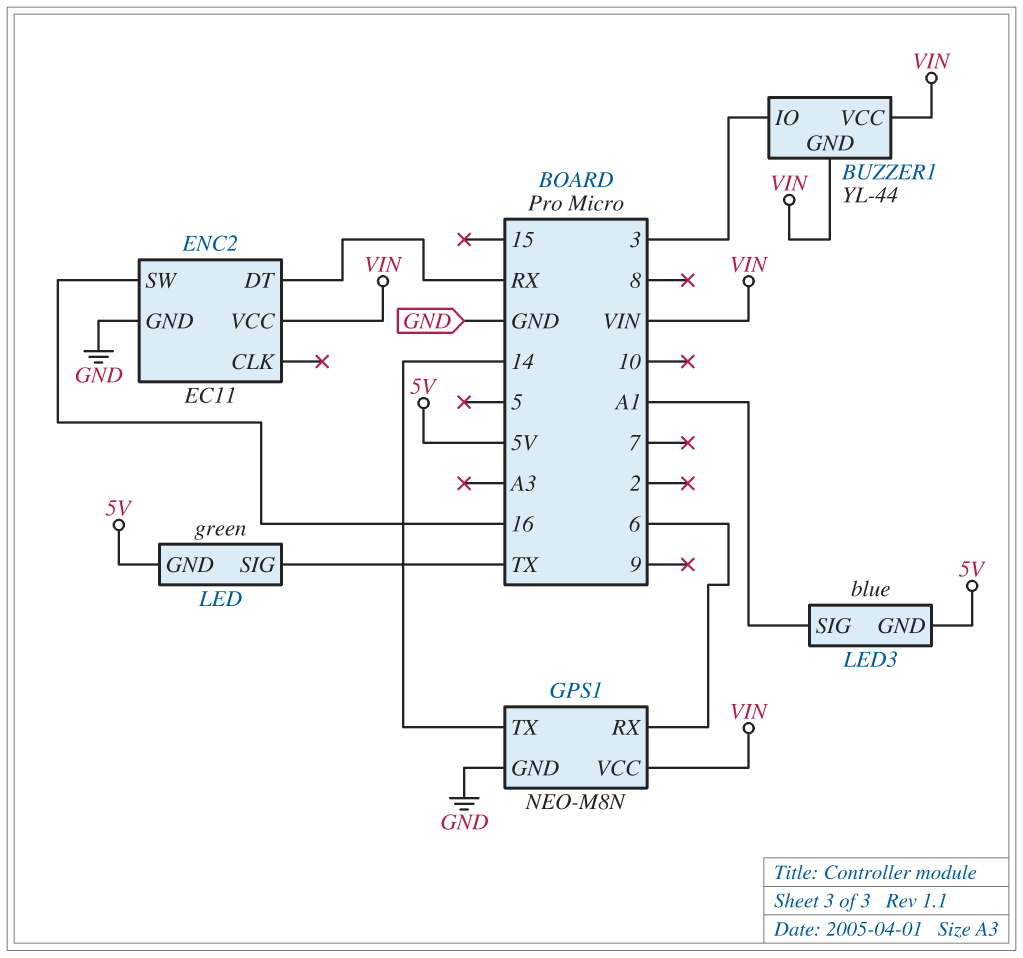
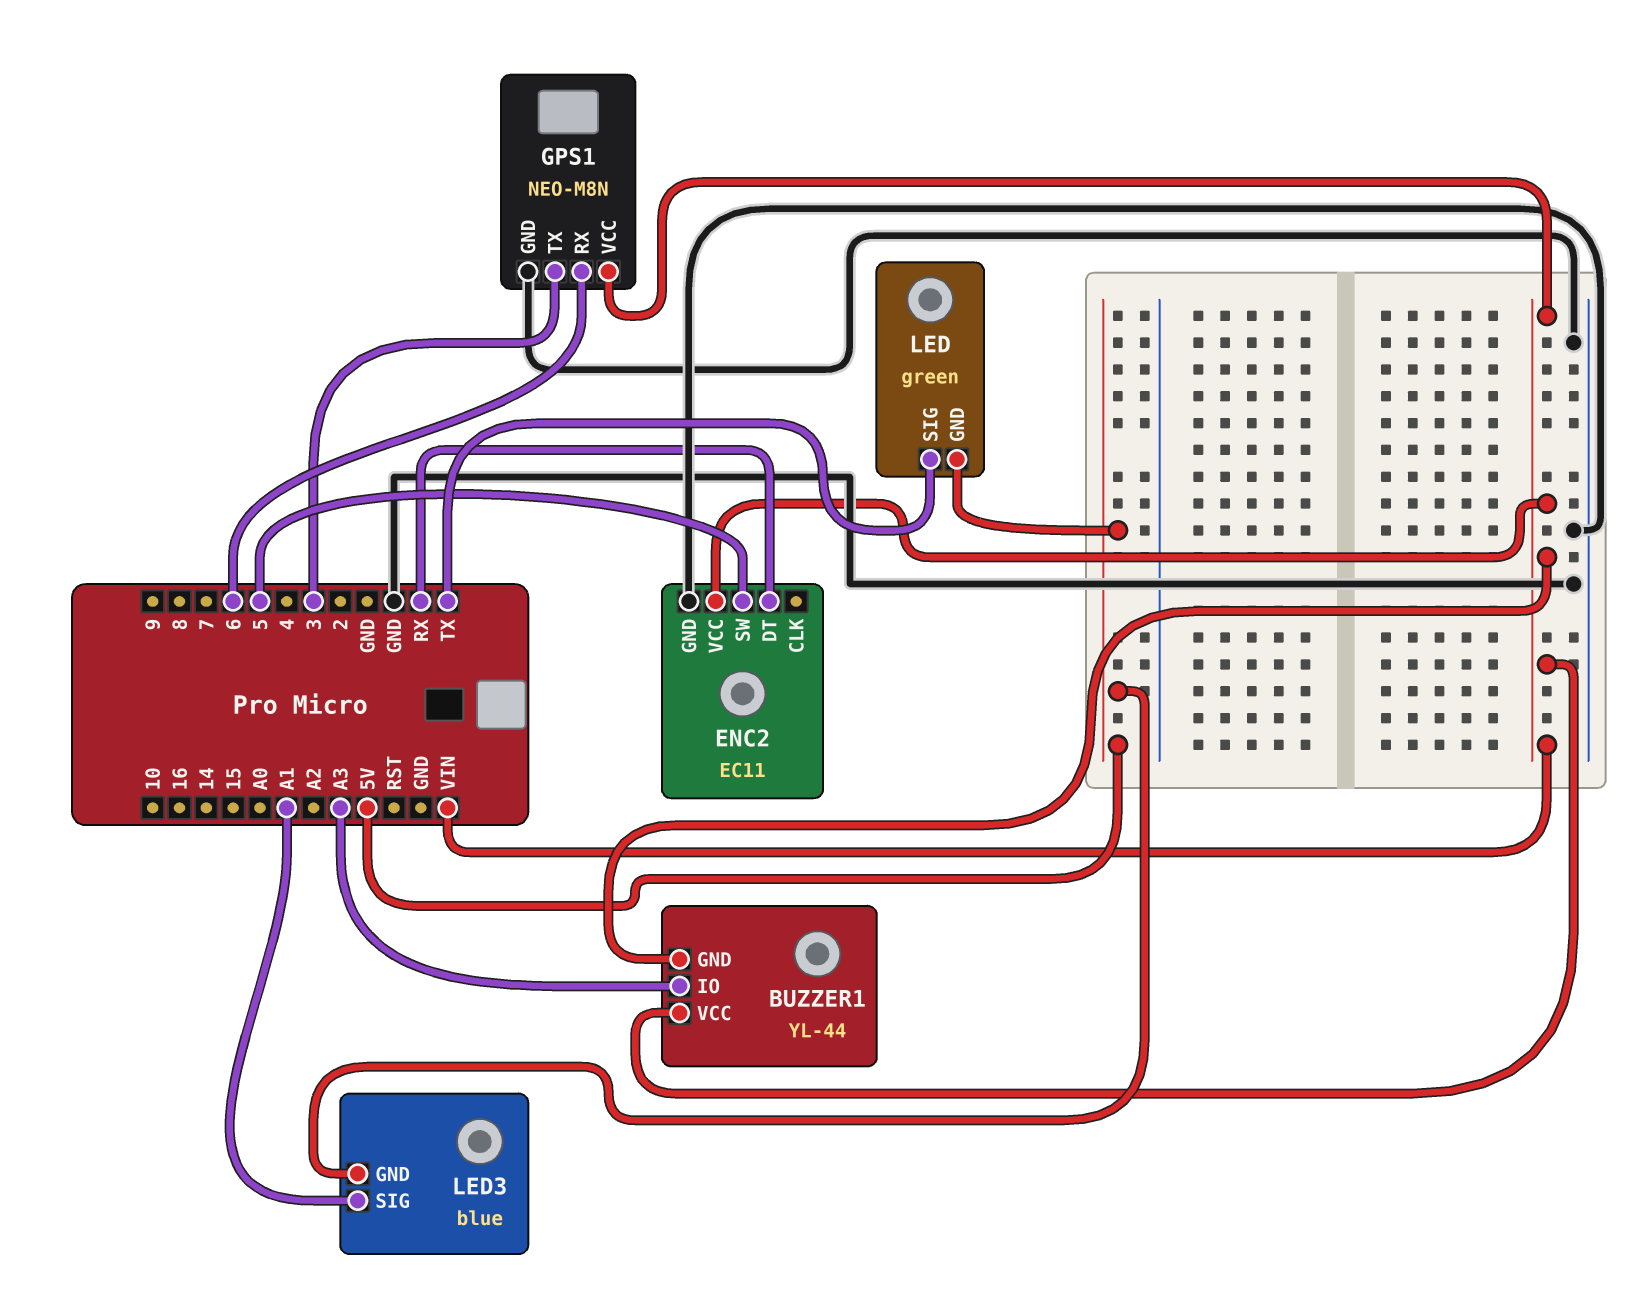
BUZZER1 pin IO: 3 -> A3
ENC2 pin SW: 16 -> 5
GPS1 pin TX: 14 -> 3

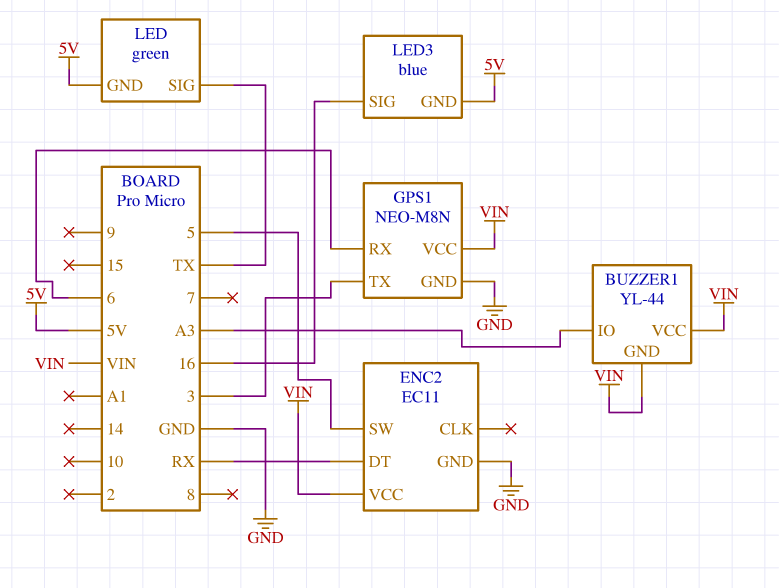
LED3 pin SIG: A1 -> 16

